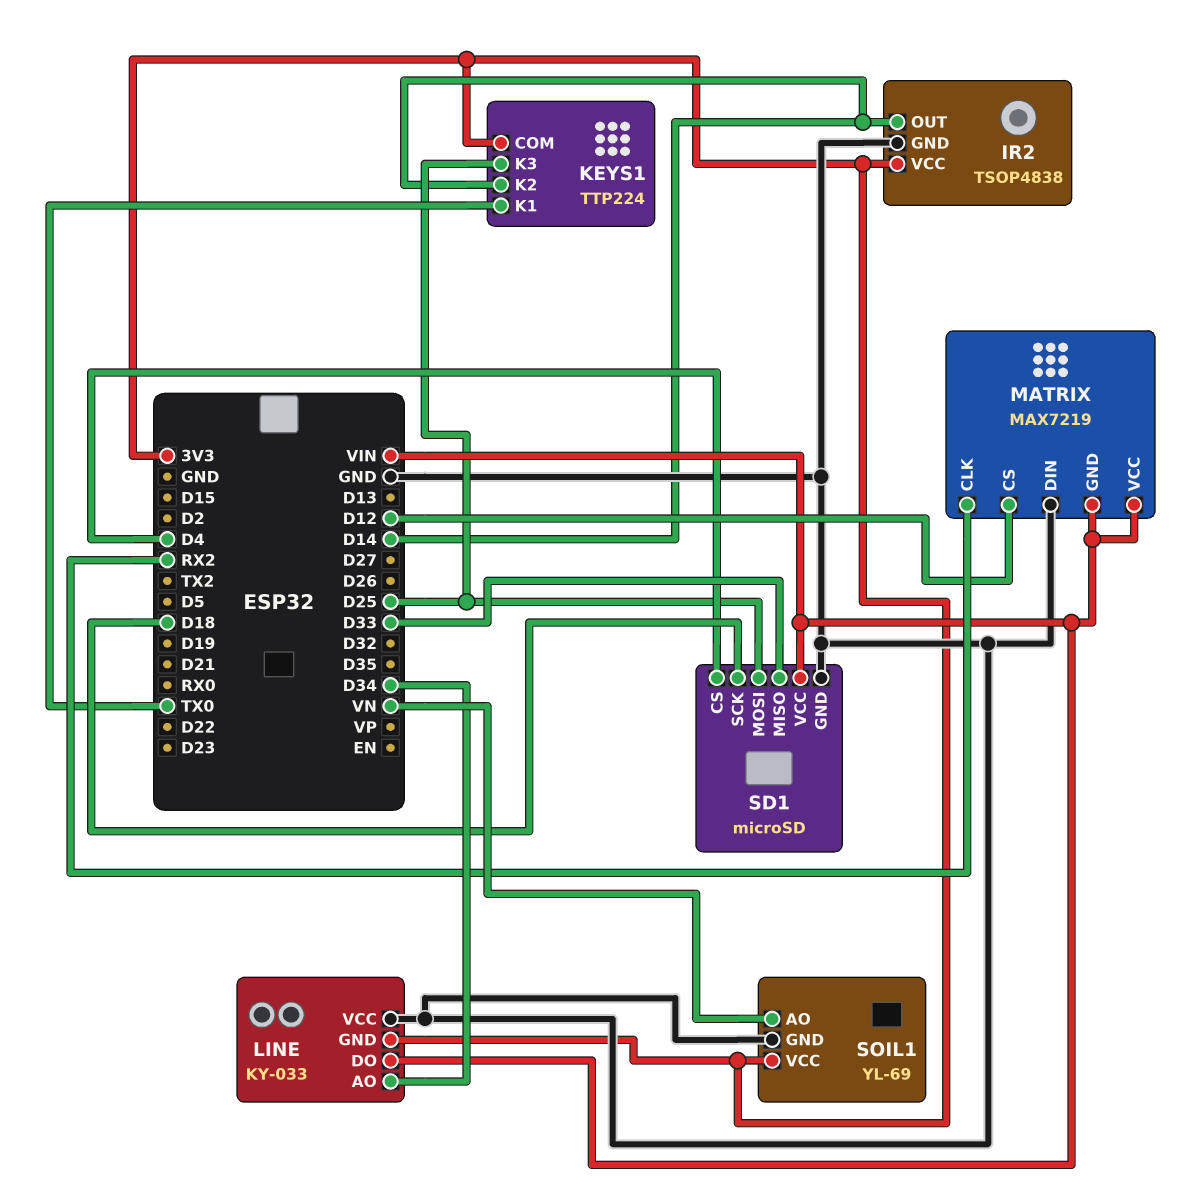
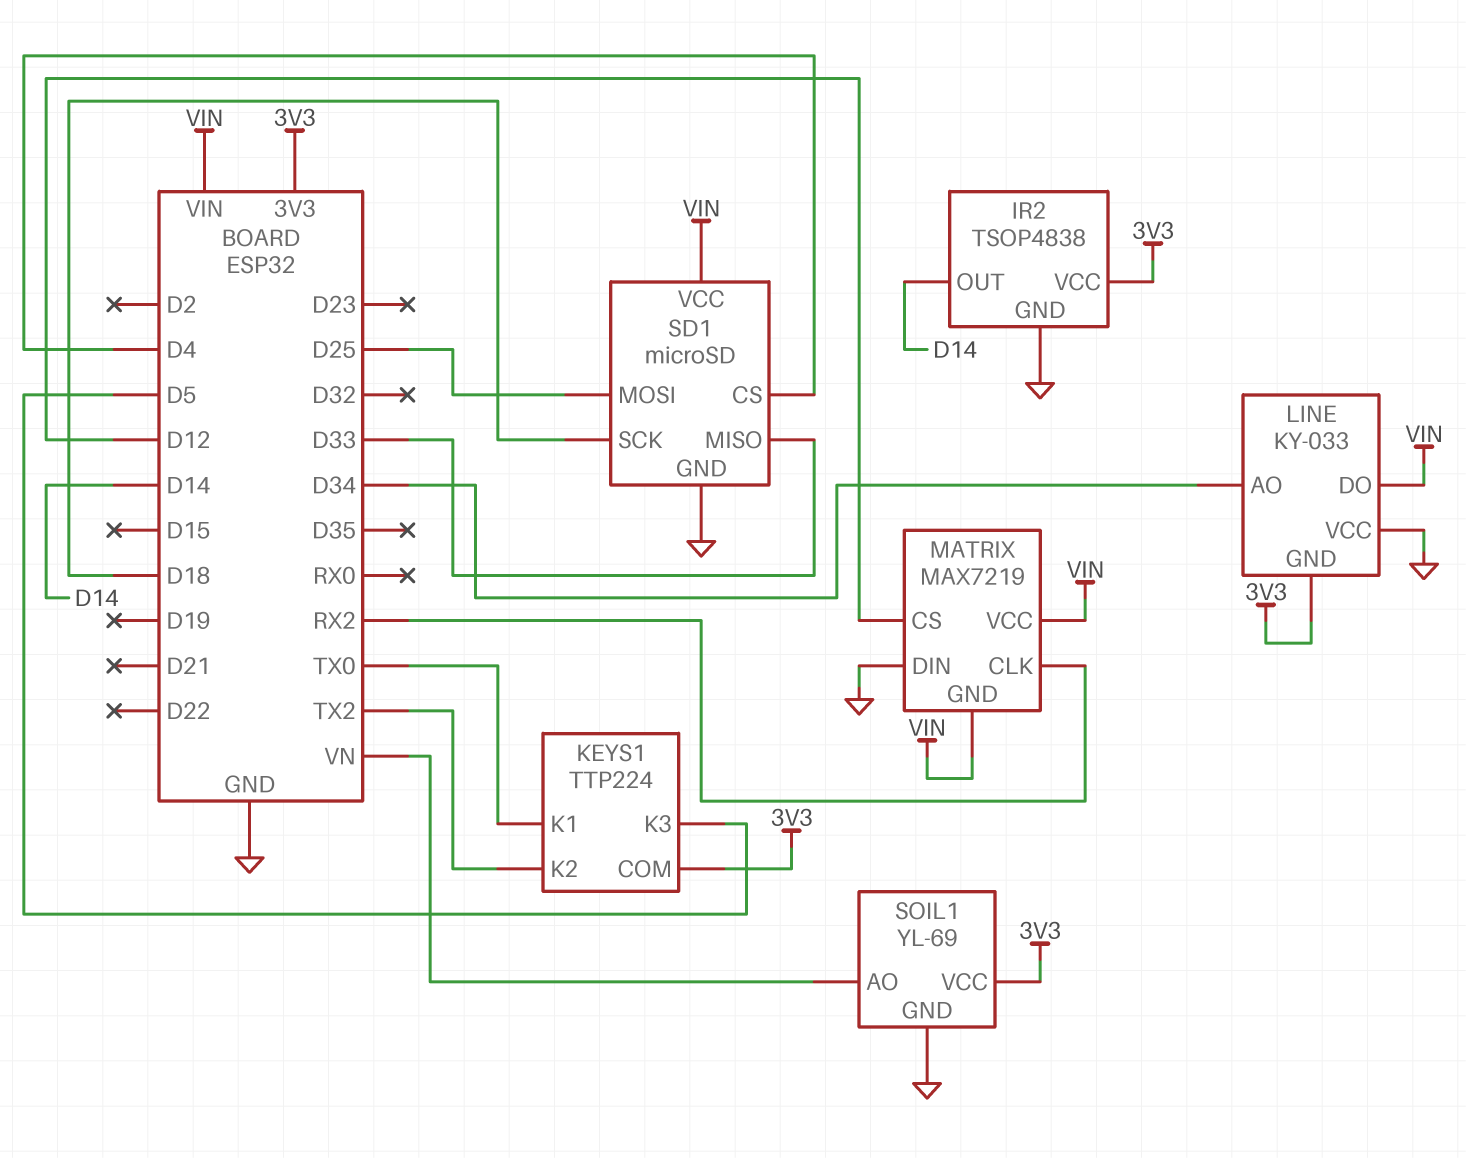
KEYS1 pin K2: D14 -> TX2
KEYS1 pin K3: D25 -> D5

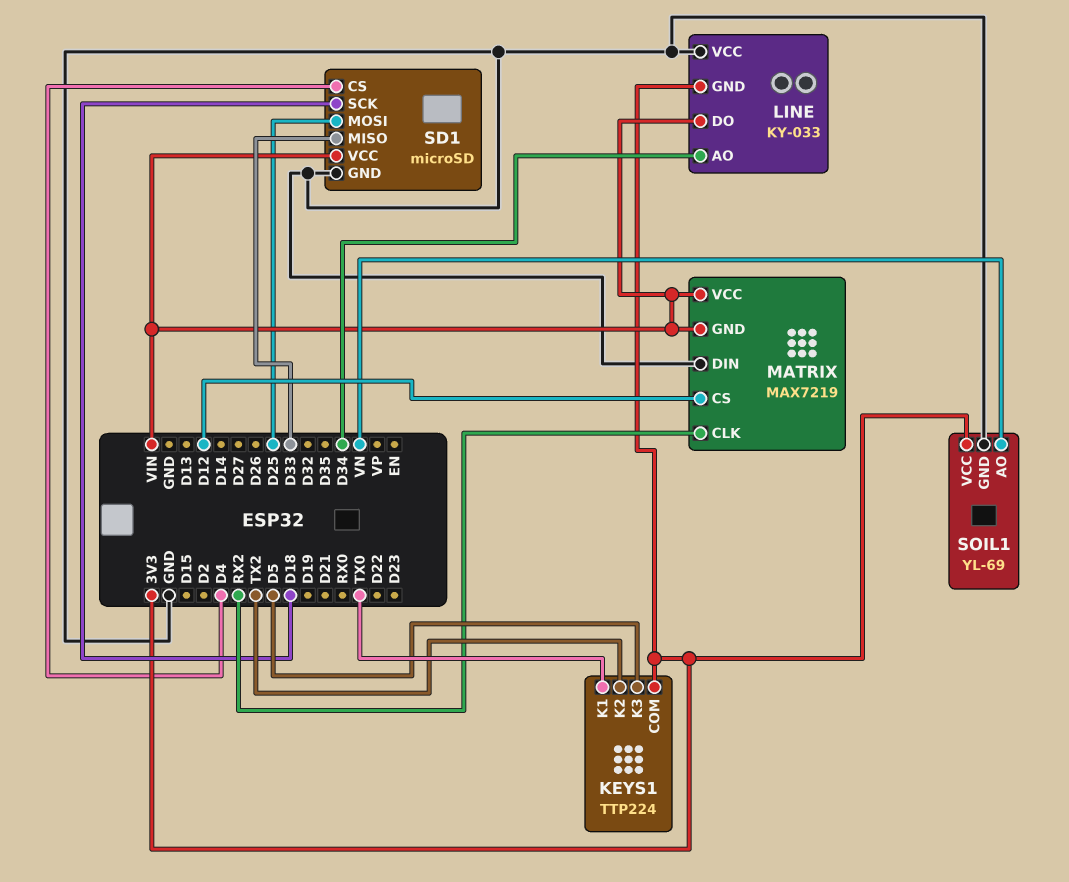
IR2: TSOP4838 -> none
IR2 pin GND: GND -> none
IR2 pin OUT: D14 -> none
IR2 pin VCC: 3V3 -> none

